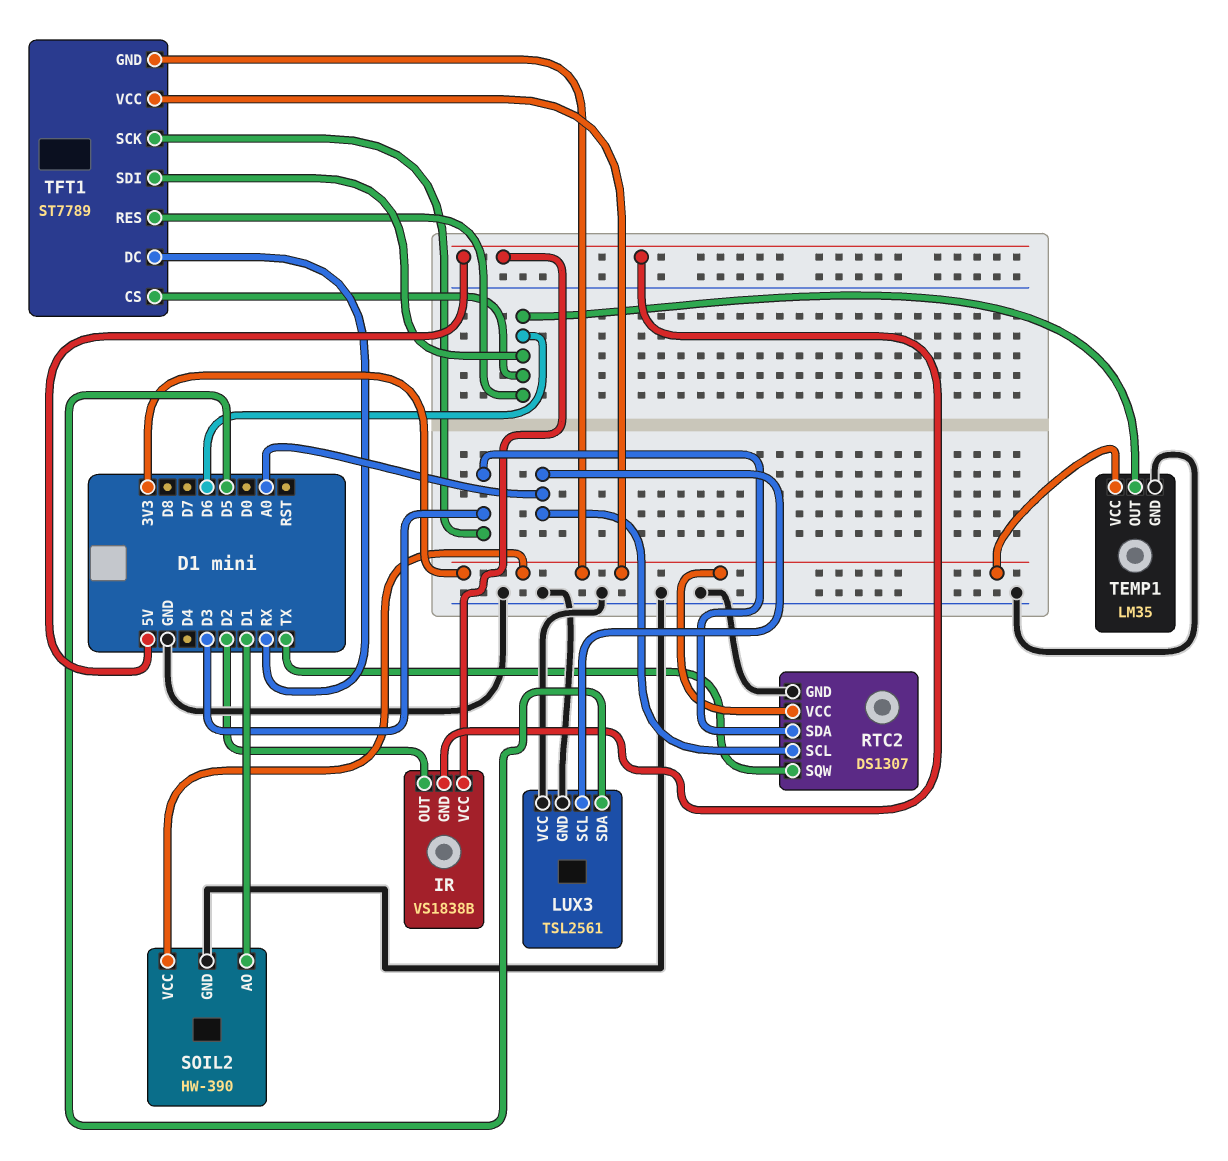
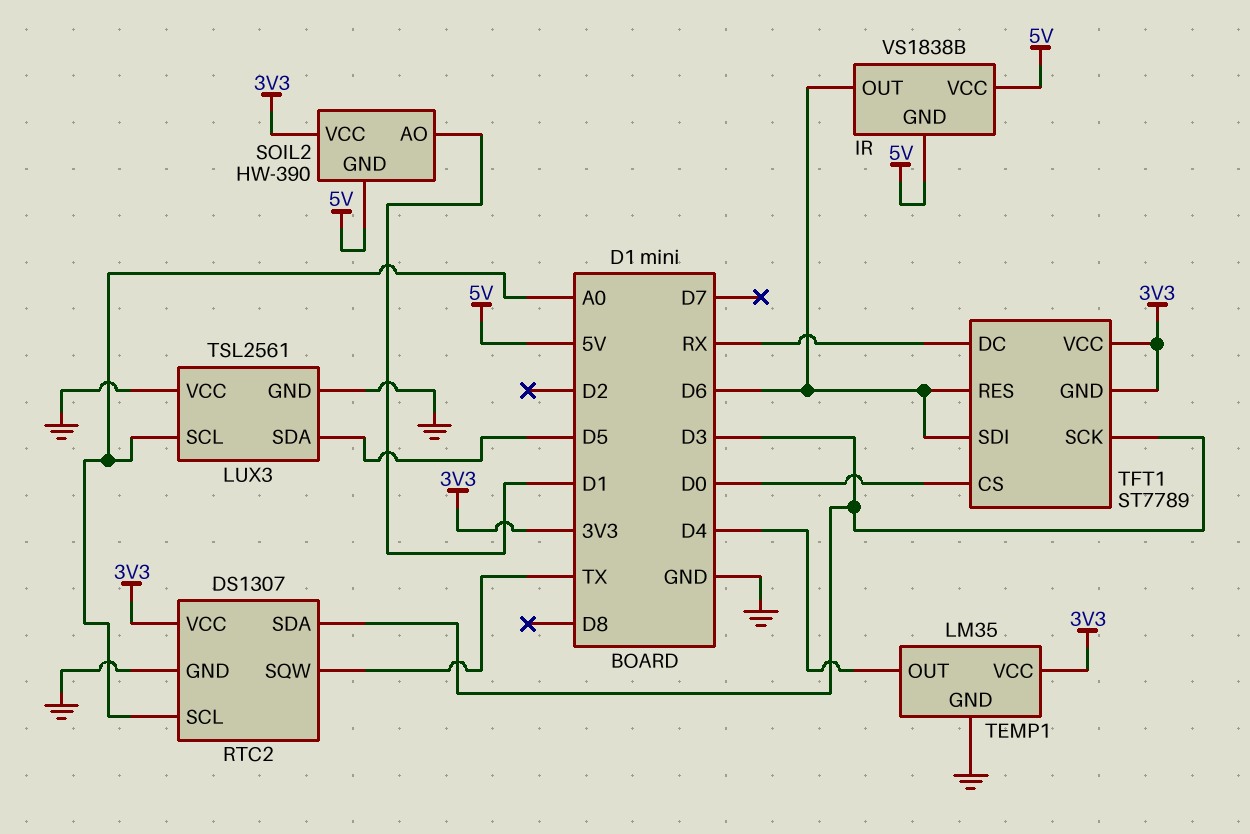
IR pin OUT: D2 -> D6
SOIL2 pin GND: GND -> 5V
TEMP1 pin OUT: D6 -> D4
TFT1 pin CS: D6 -> D0

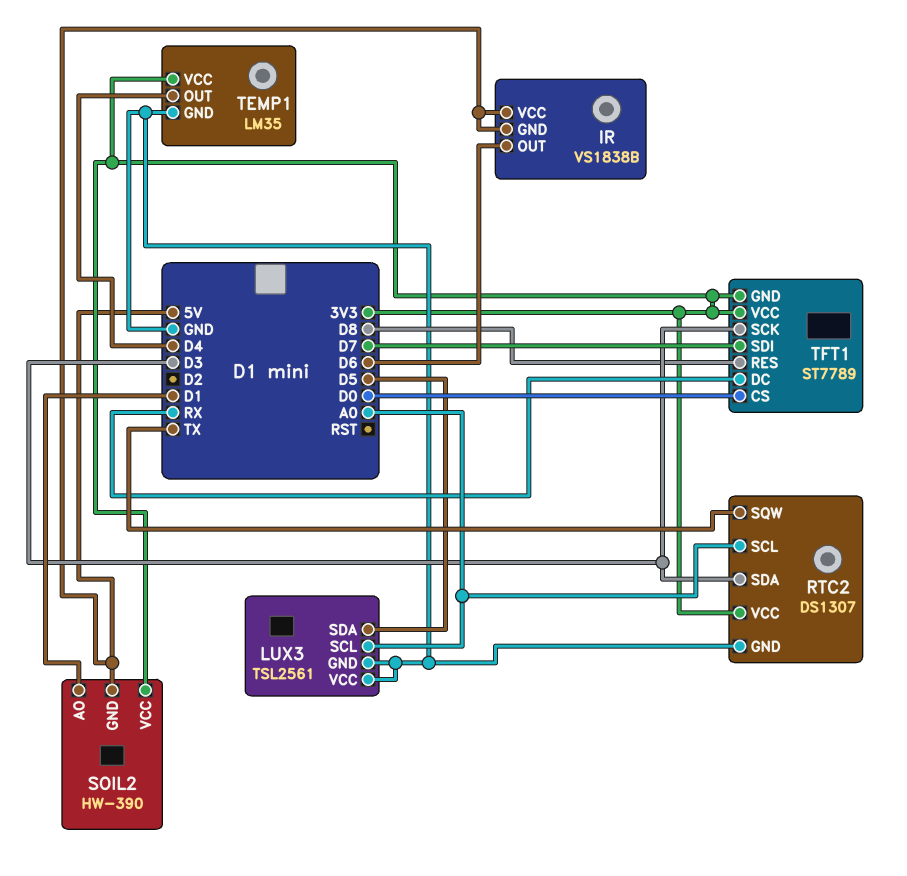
TFT1 pin RES: D6 -> D8
TFT1 pin SDI: D6 -> D7

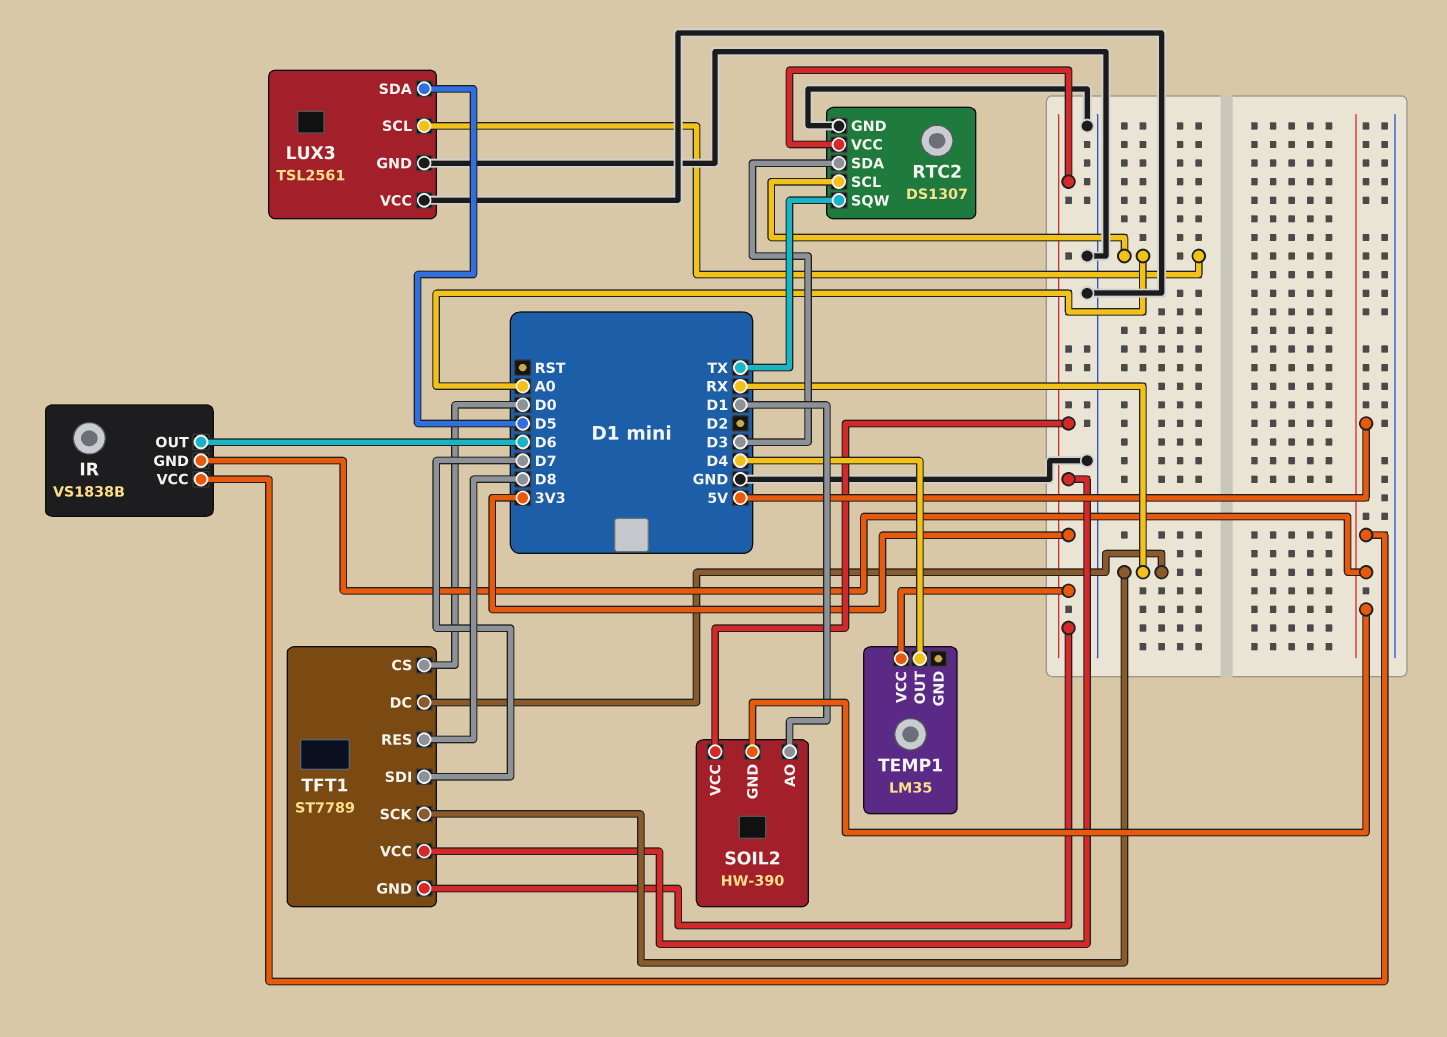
TEMP1 pin GND: GND -> none
TFT1 pin SCK: D3 -> RX

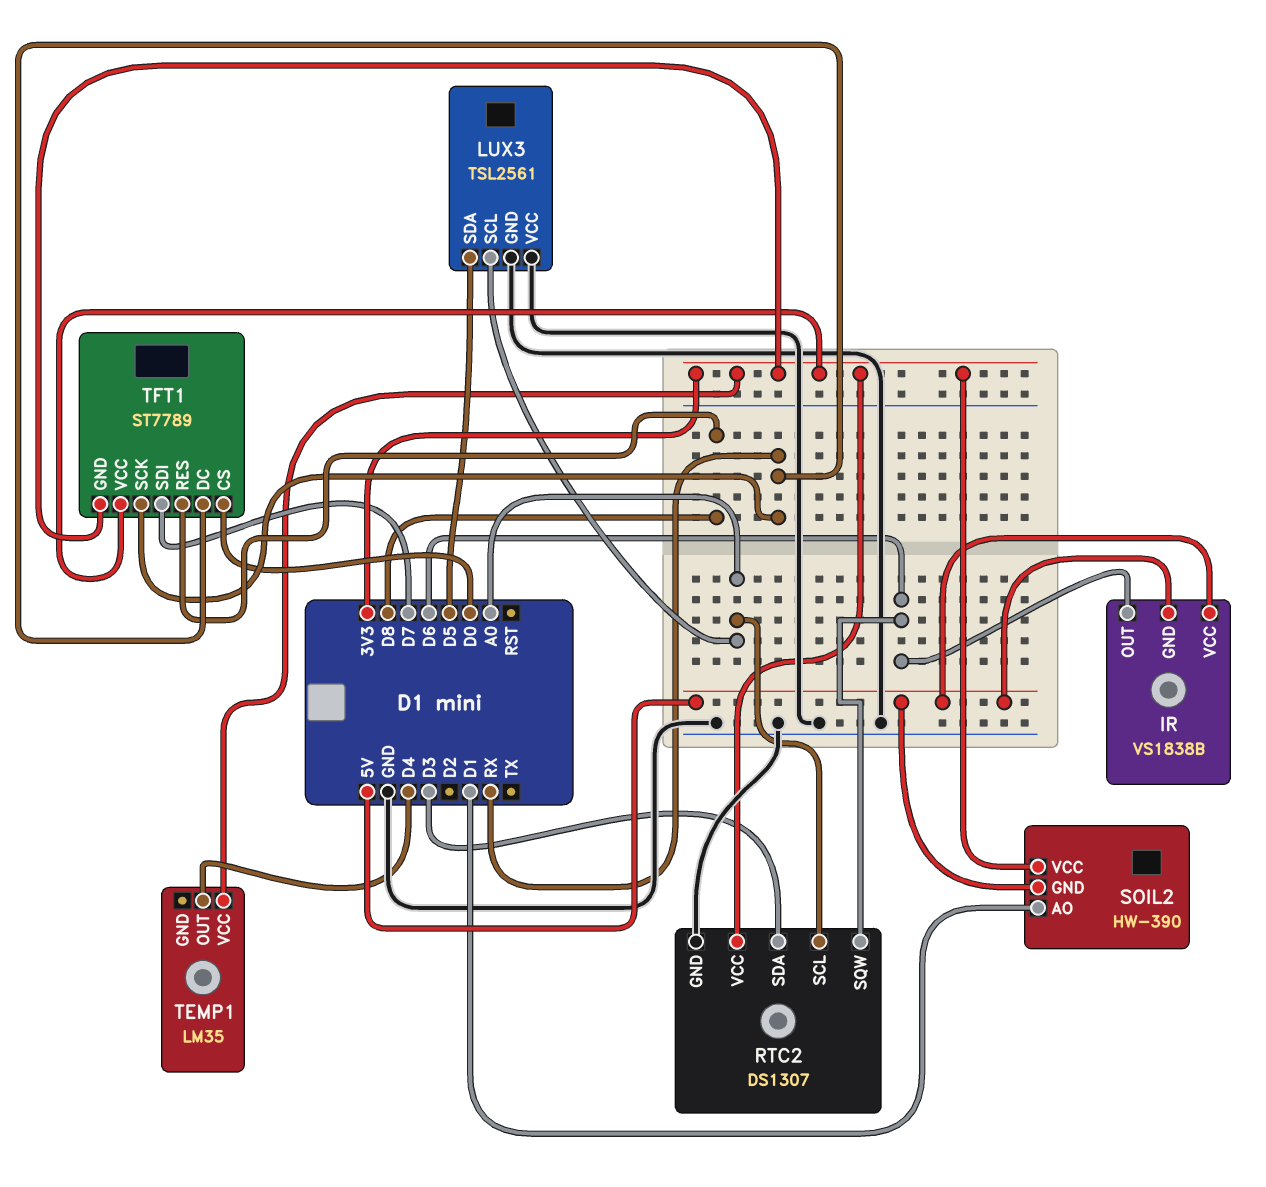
RTC2 pin SQW: TX -> D6

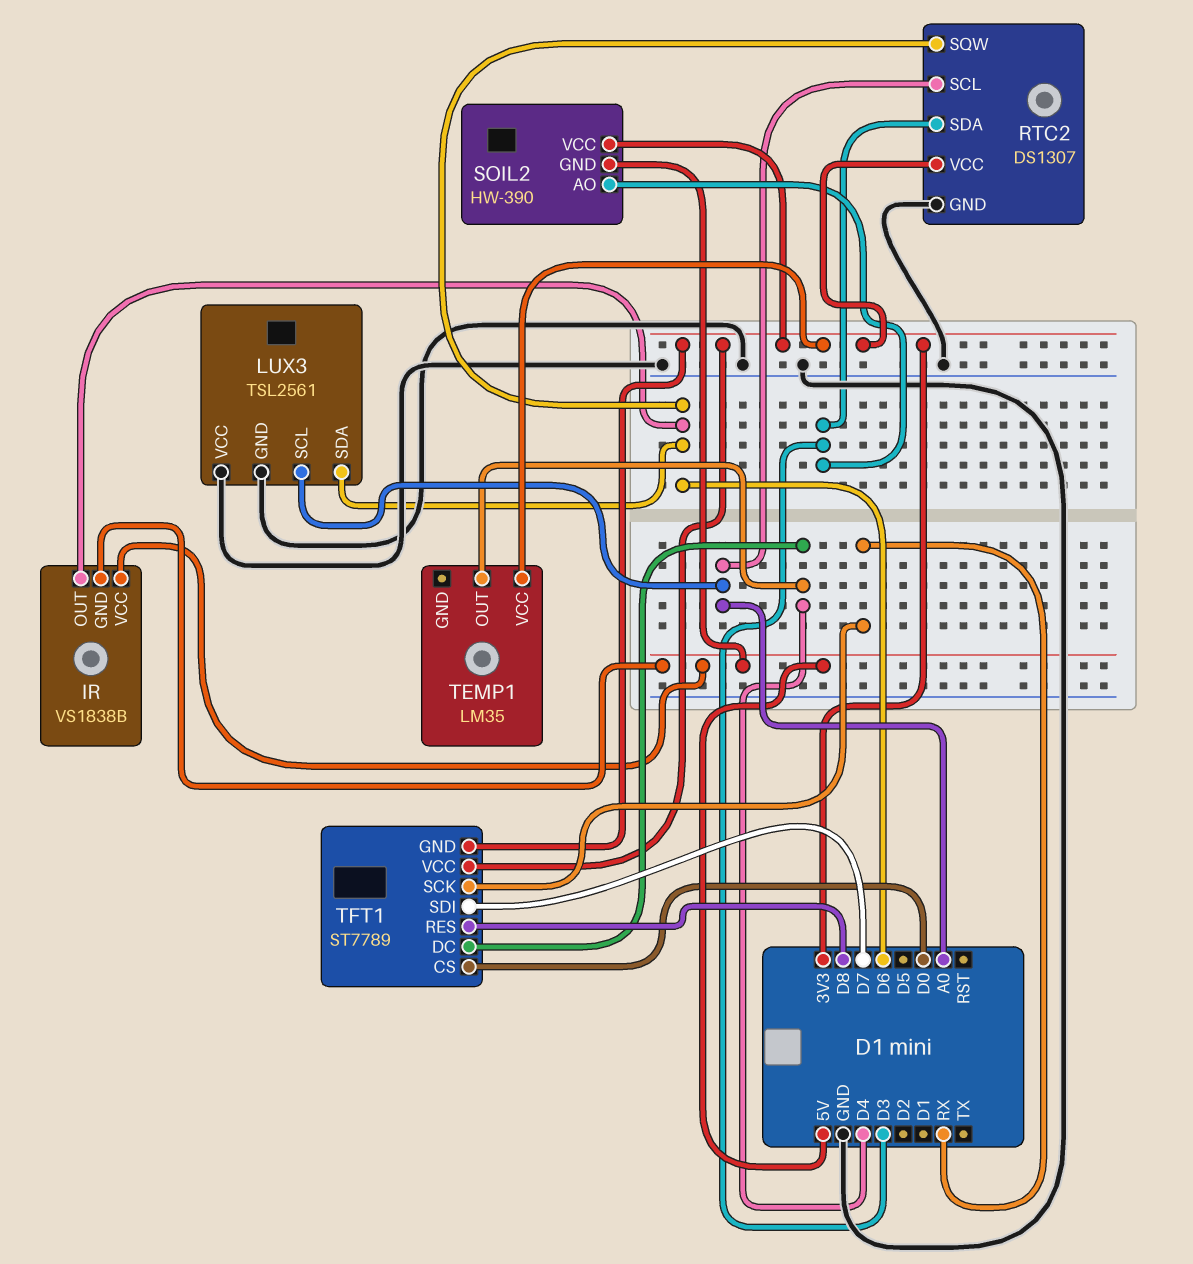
LUX3 pin SDA: D5 -> D6
SOIL2 pin AO: D1 -> D3
TFT1 pin DC: RX -> D4

